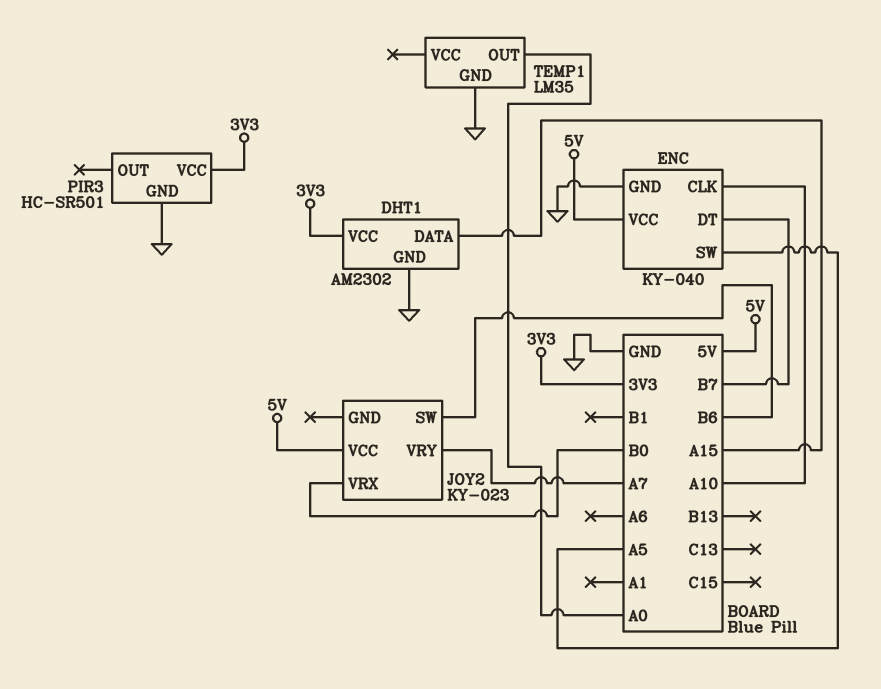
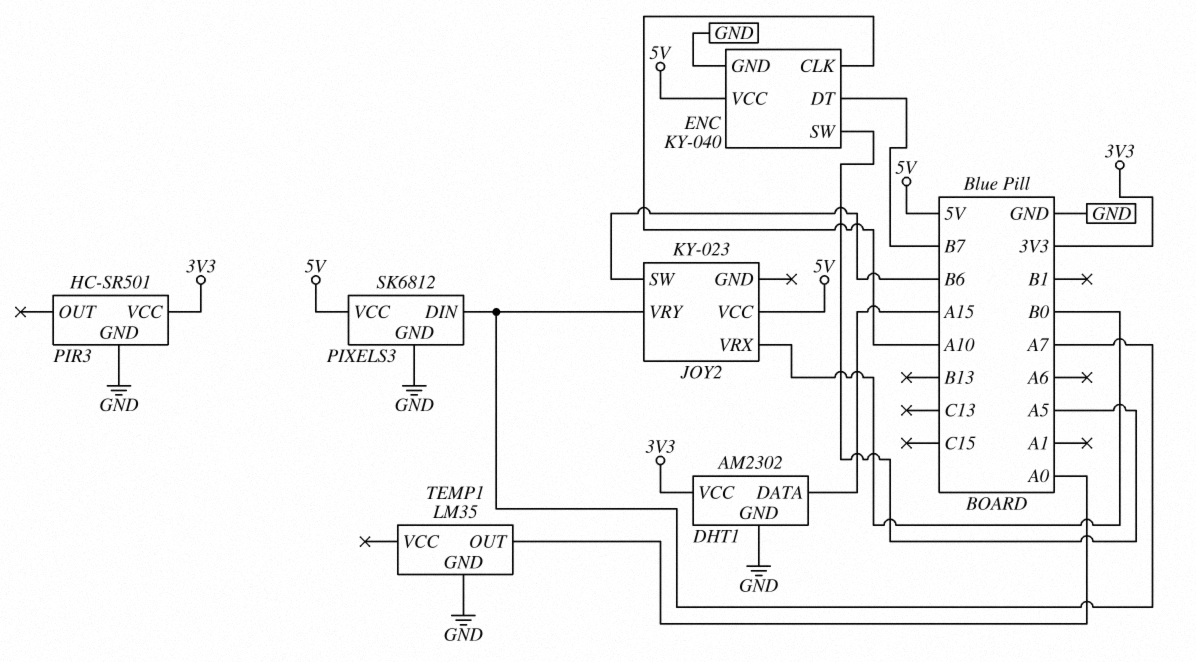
PIXELS3: none -> SK6812
PIXELS3 pin DIN: none -> A7
PIXELS3 pin GND: none -> GND
PIXELS3 pin VCC: none -> 5V

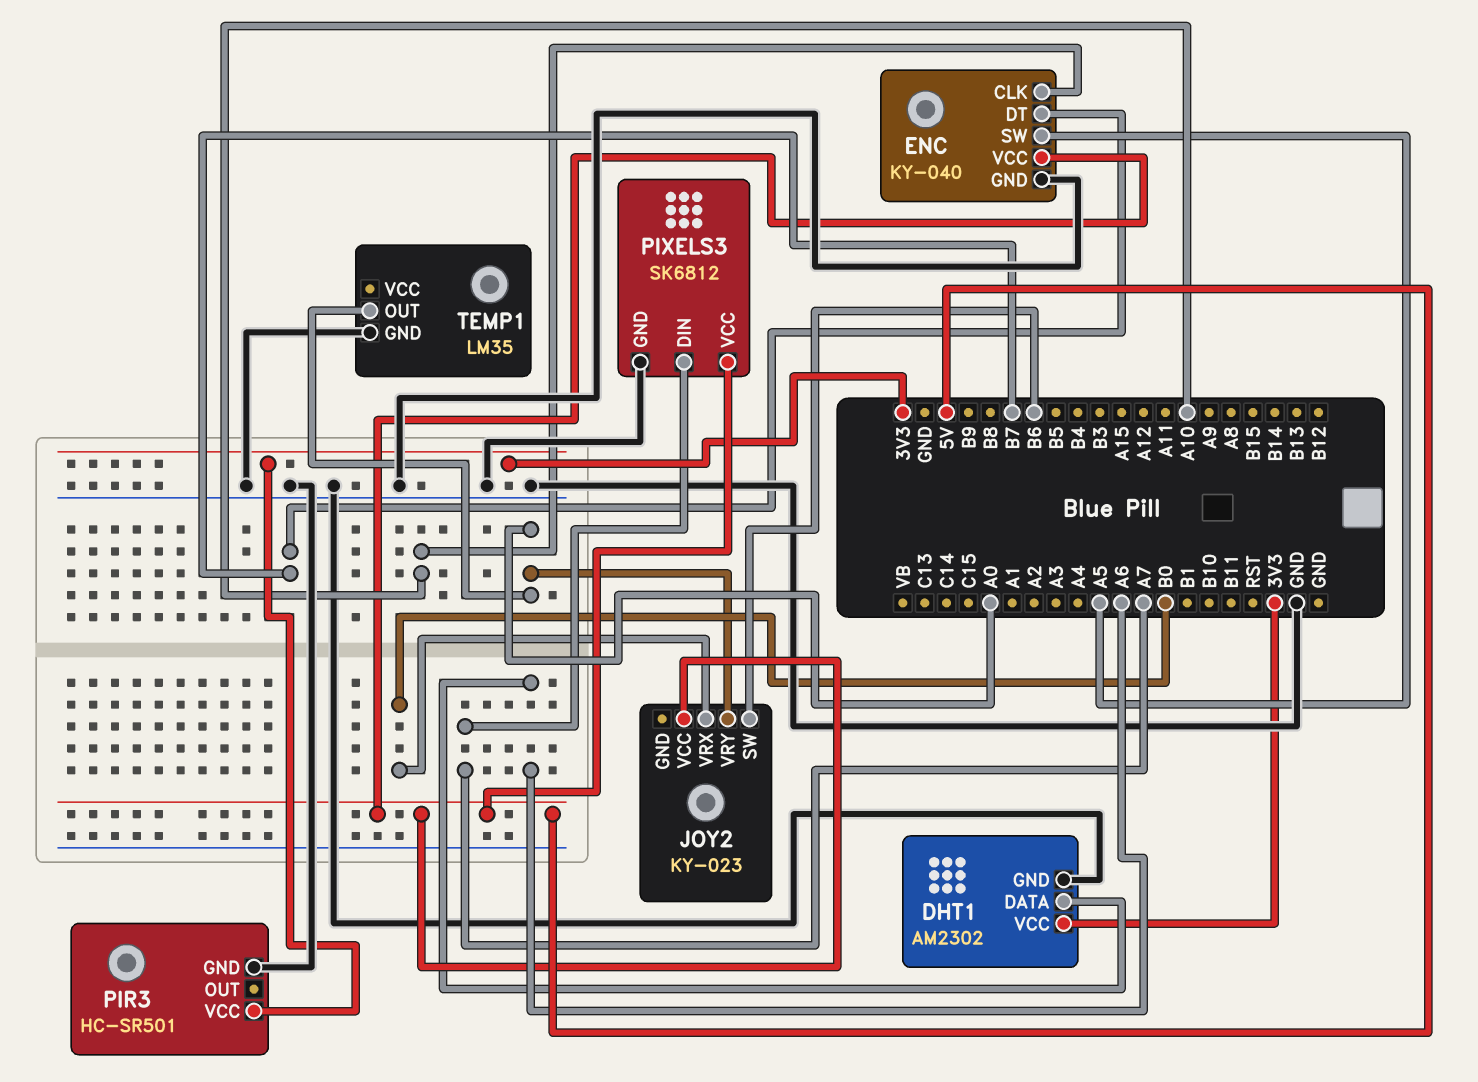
DHT1 pin DATA: A15 -> A6
JOY2 pin VRY: A7 -> A0

